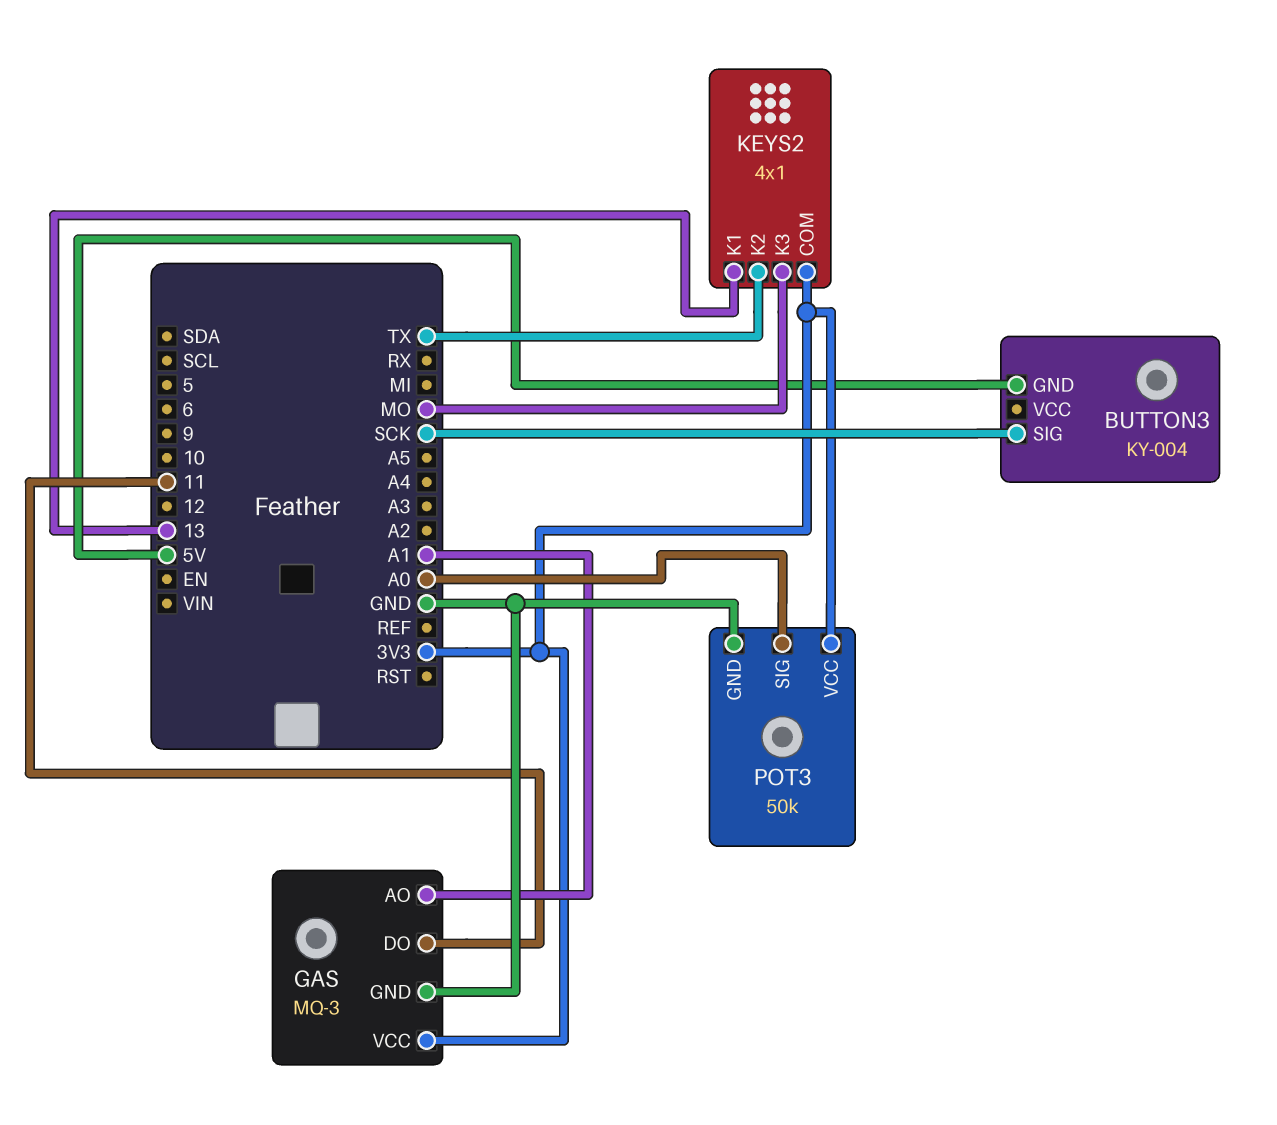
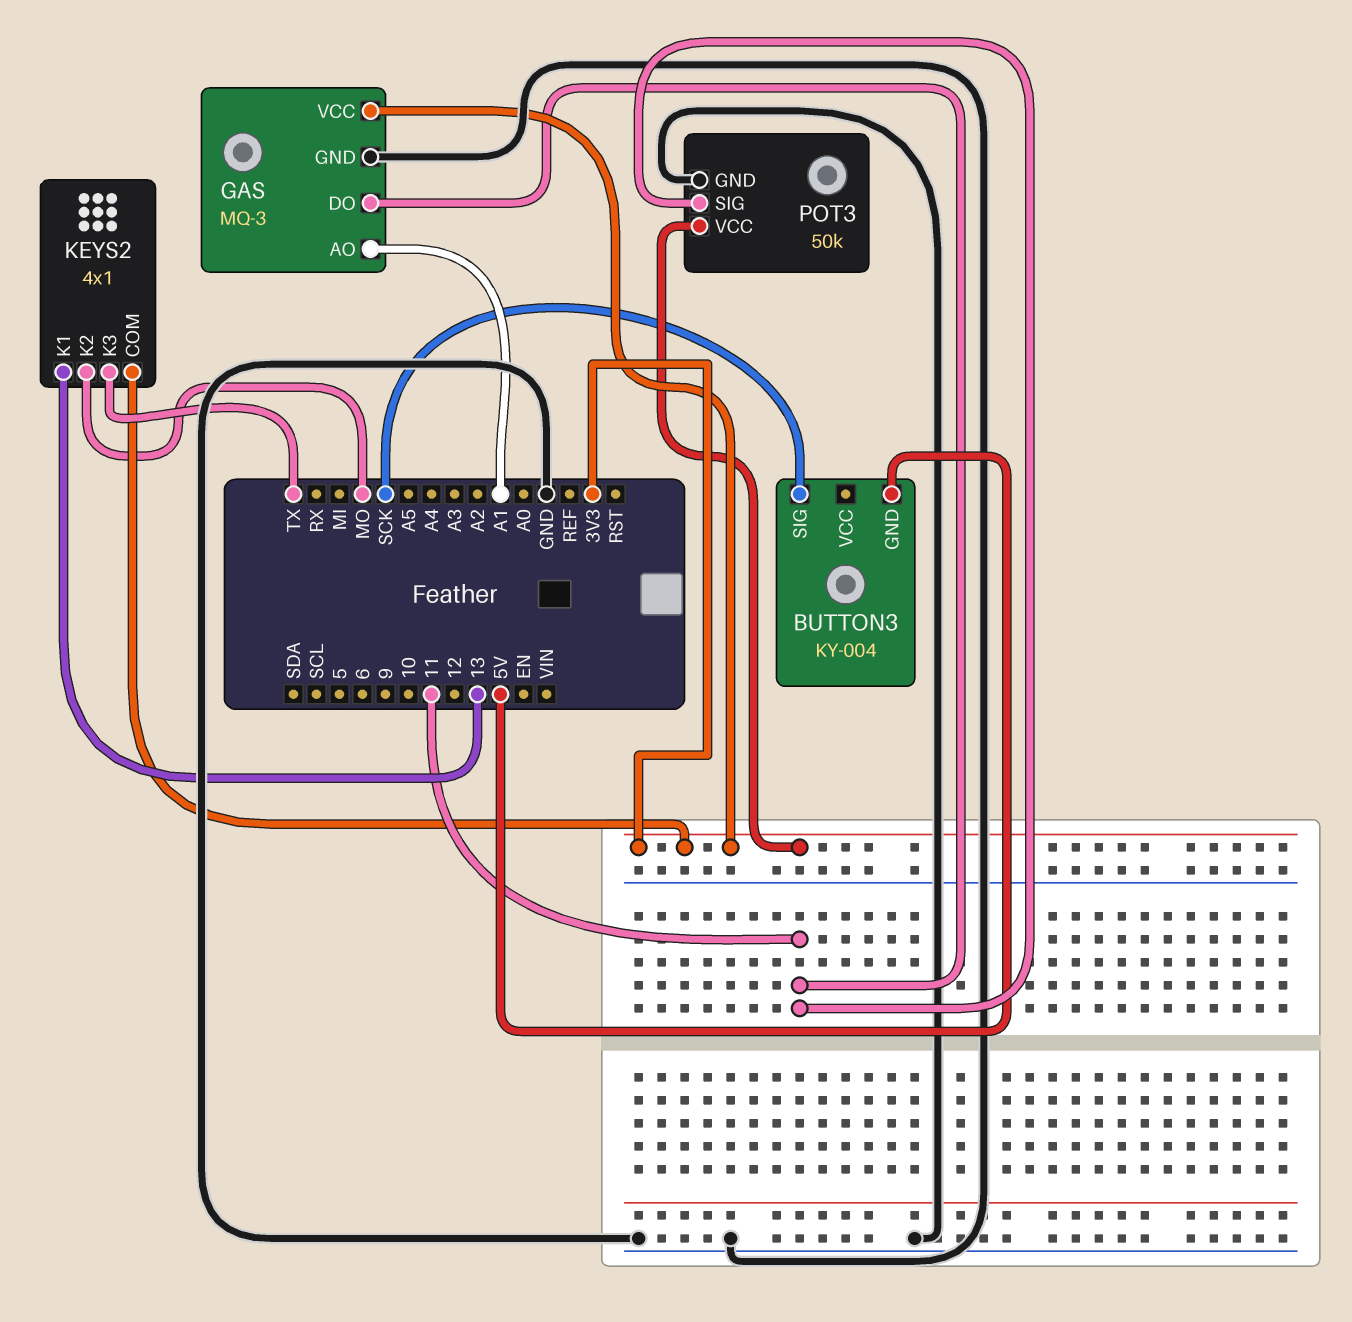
KEYS2 pin K2: TX -> MO
KEYS2 pin K3: MO -> TX
POT3 pin SIG: A0 -> 11

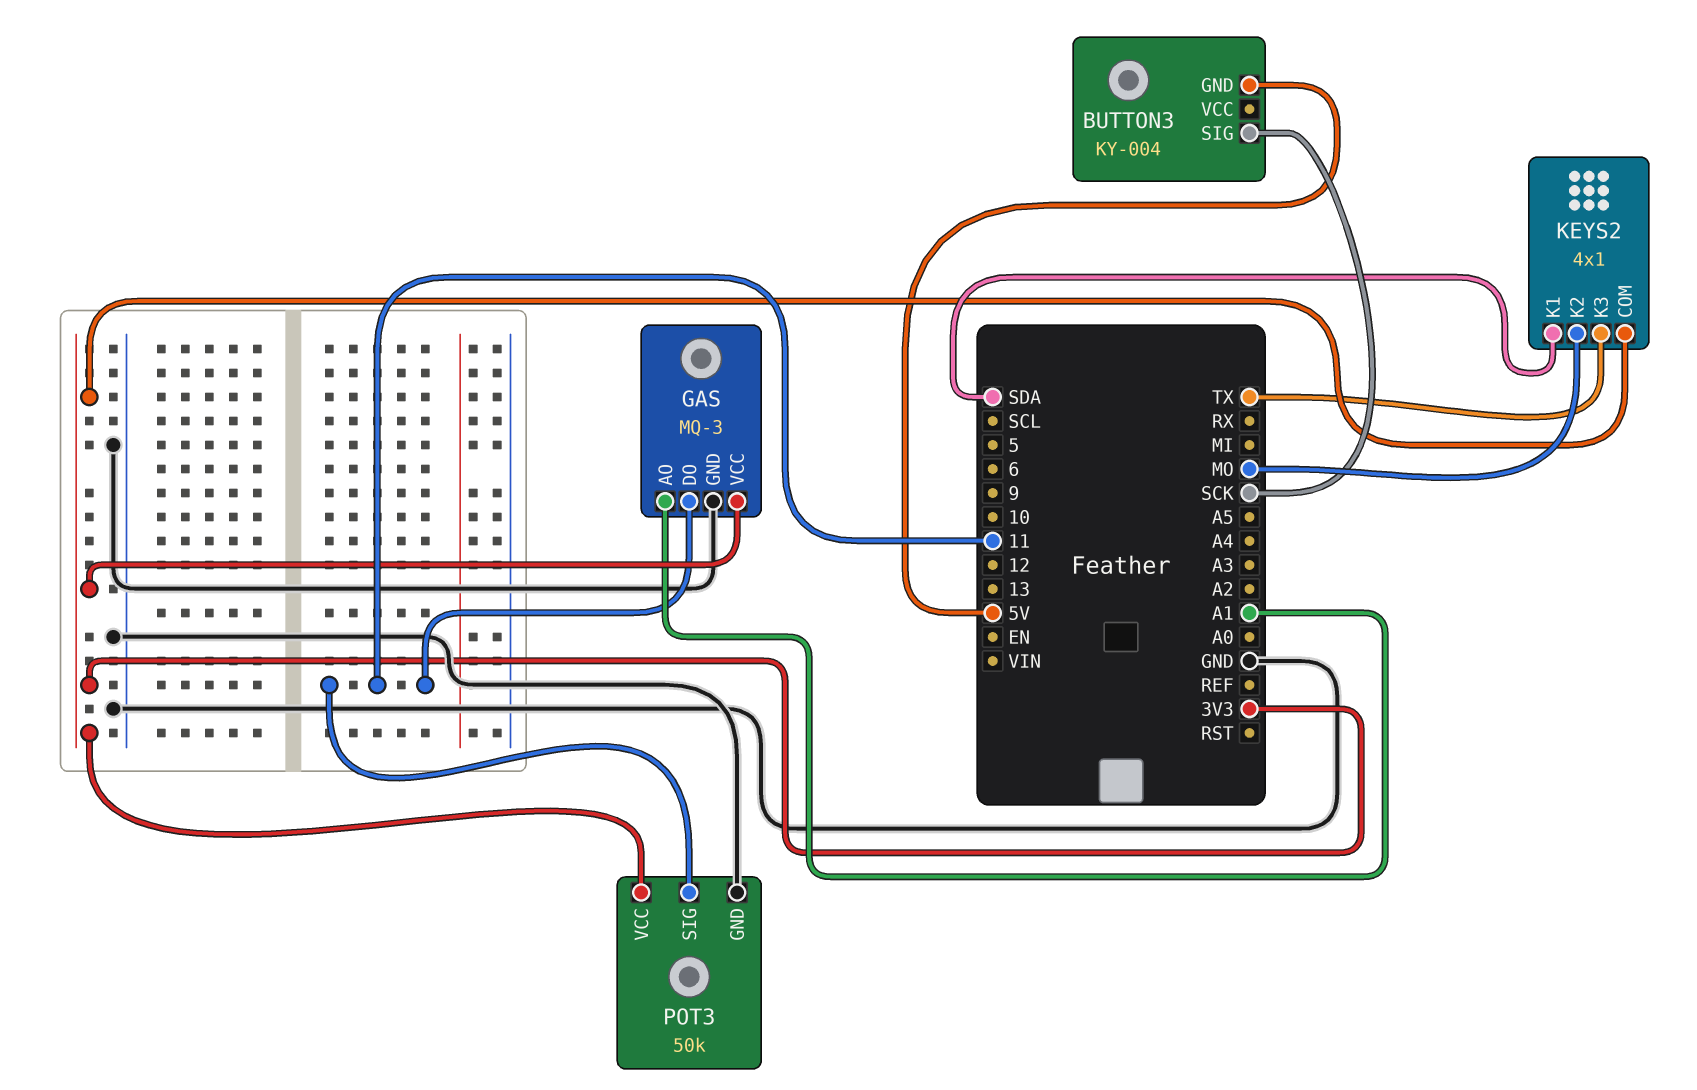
KEYS2 pin K1: 13 -> SDA

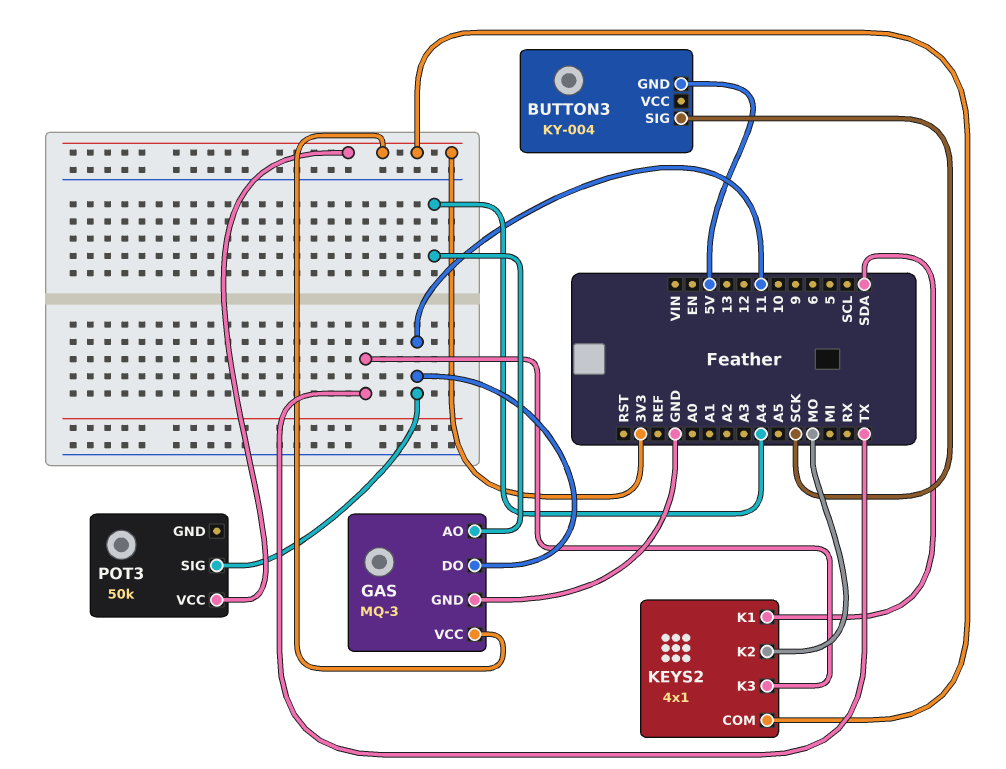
GAS pin AO: A1 -> A4
POT3 pin GND: GND -> none

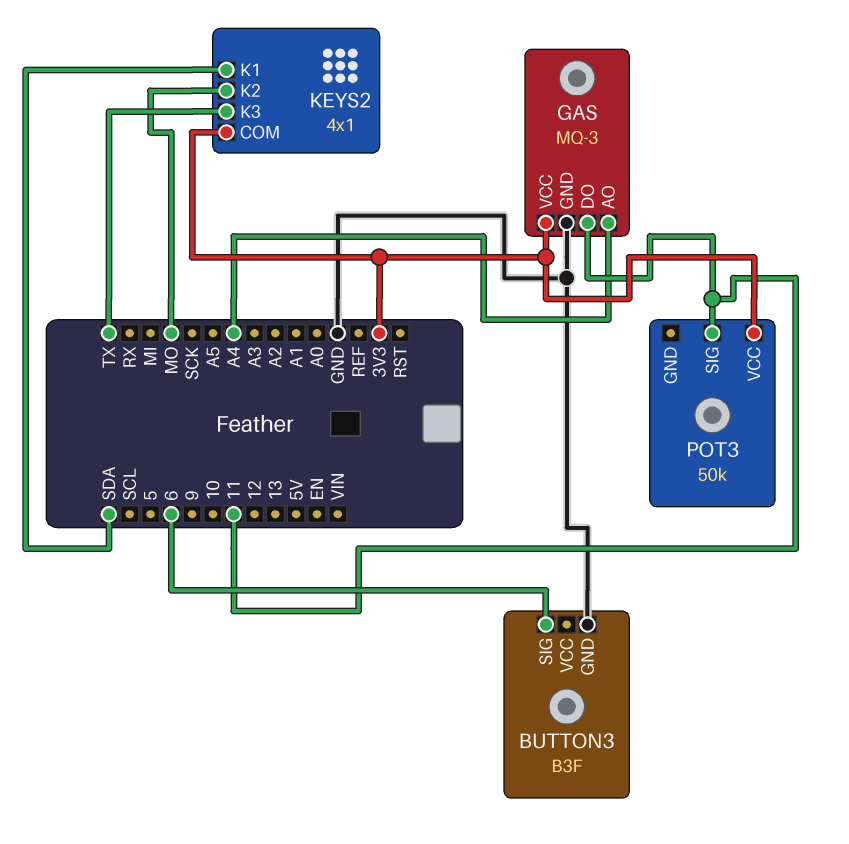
BUTTON3: KY-004 -> B3F
BUTTON3 pin GND: 5V -> GND
BUTTON3 pin SIG: SCK -> 6

